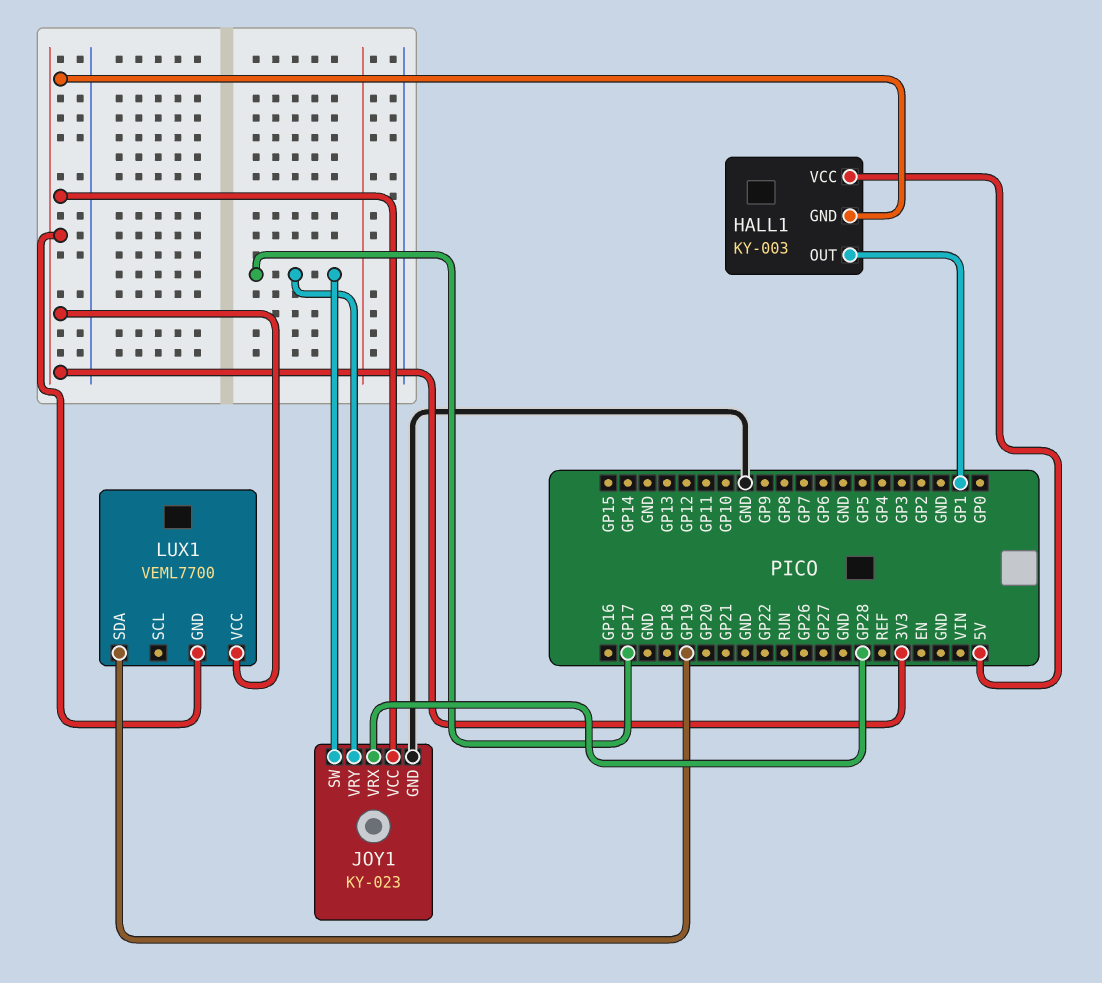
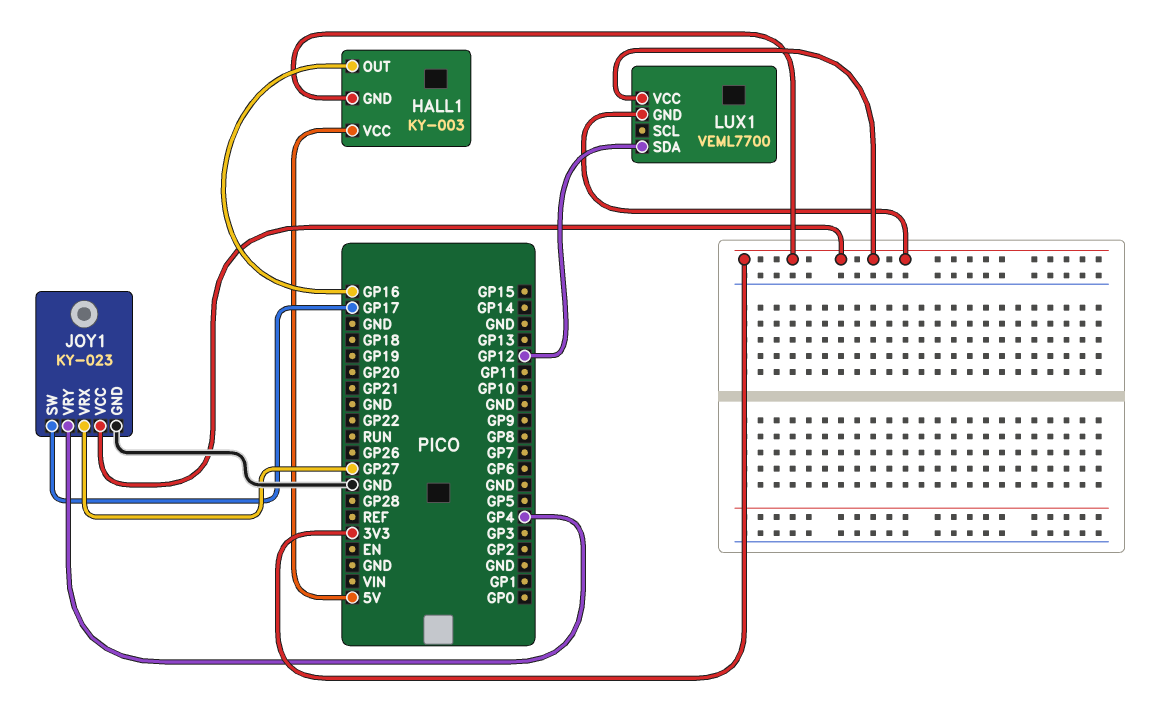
HALL1 pin OUT: GP1 -> GP16
JOY1 pin VRX: GP28 -> GP27
JOY1 pin VRY: GP17 -> GP4
LUX1 pin SDA: GP19 -> GP12

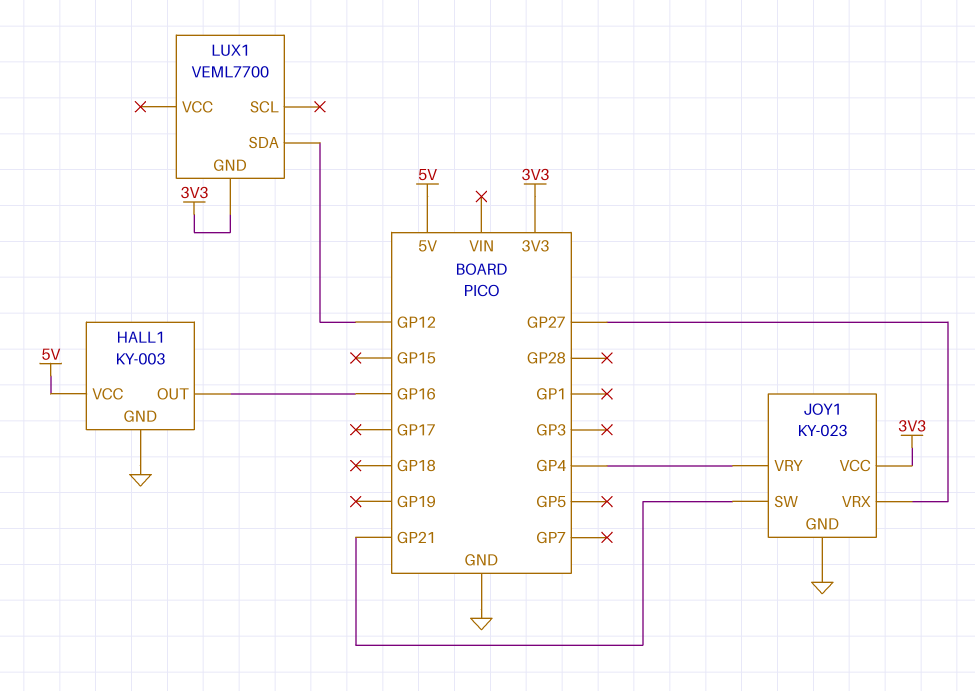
HALL1 pin GND: 3V3 -> GND
JOY1 pin SW: GP17 -> GP21
LUX1 pin VCC: 3V3 -> none

